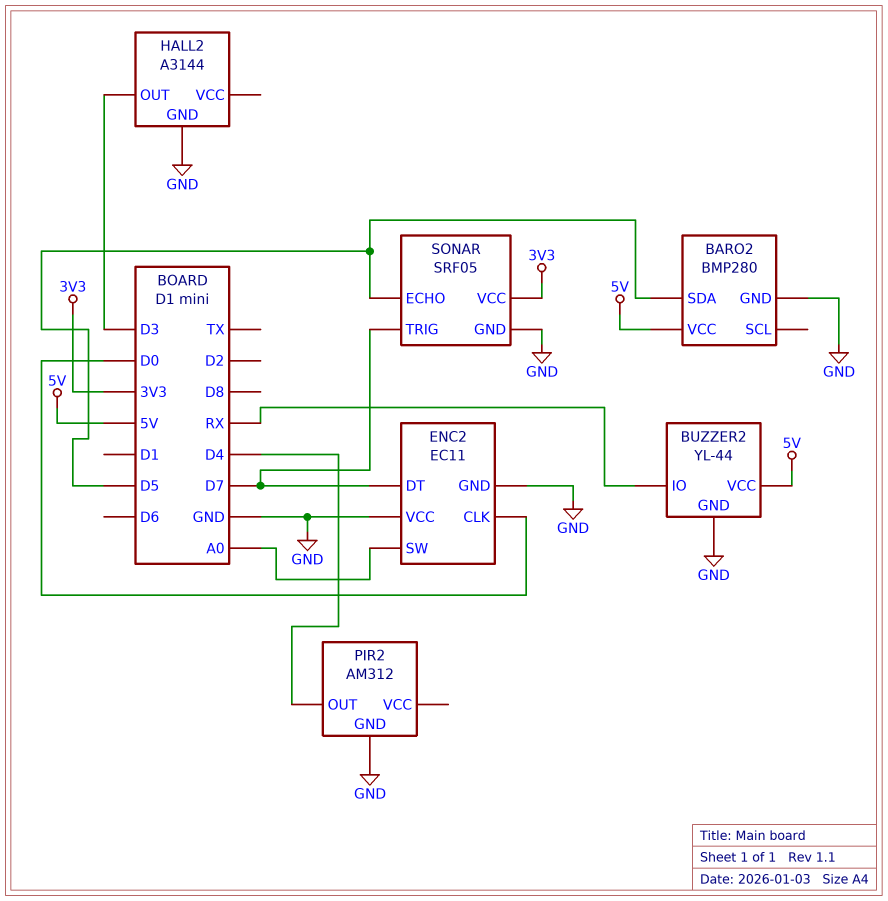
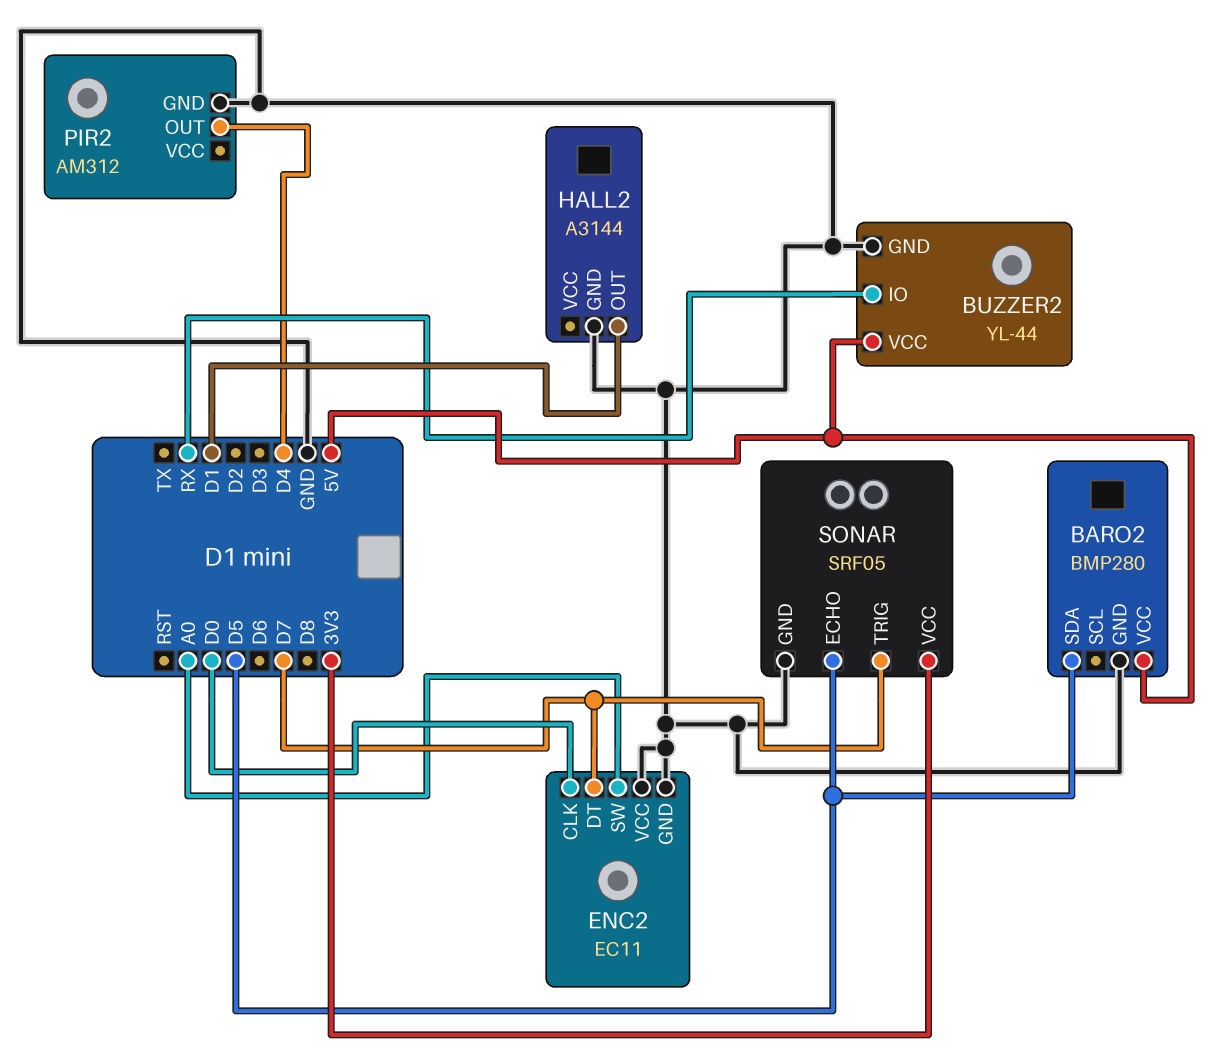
HALL2 pin OUT: D3 -> D1

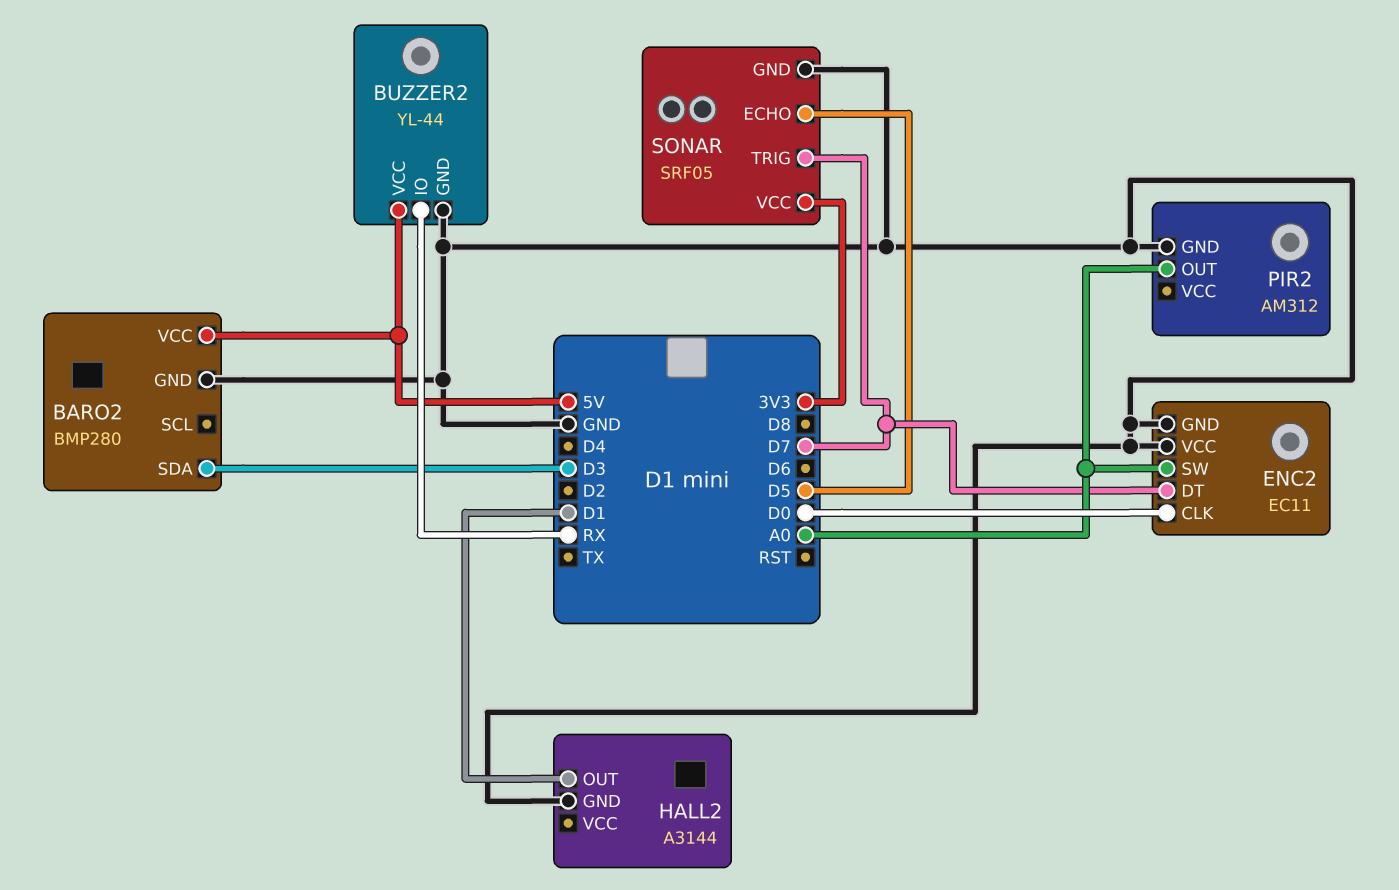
BARO2 pin SDA: D5 -> D3
PIR2 pin OUT: D4 -> A0

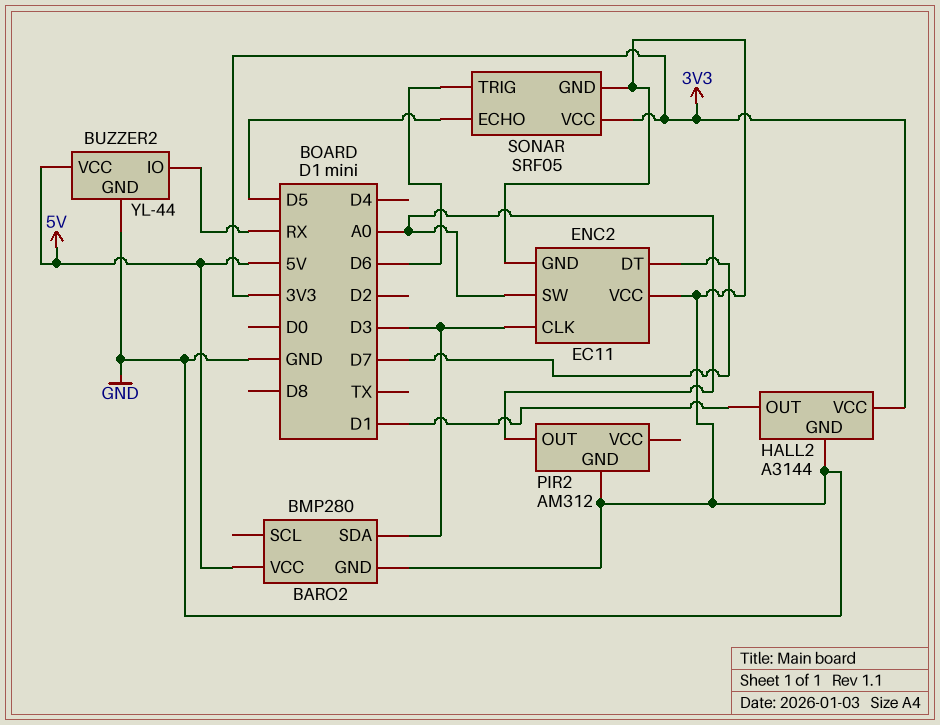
ENC2 pin CLK: D0 -> D3
HALL2 pin VCC: none -> 3V3
SONAR pin TRIG: D7 -> D6

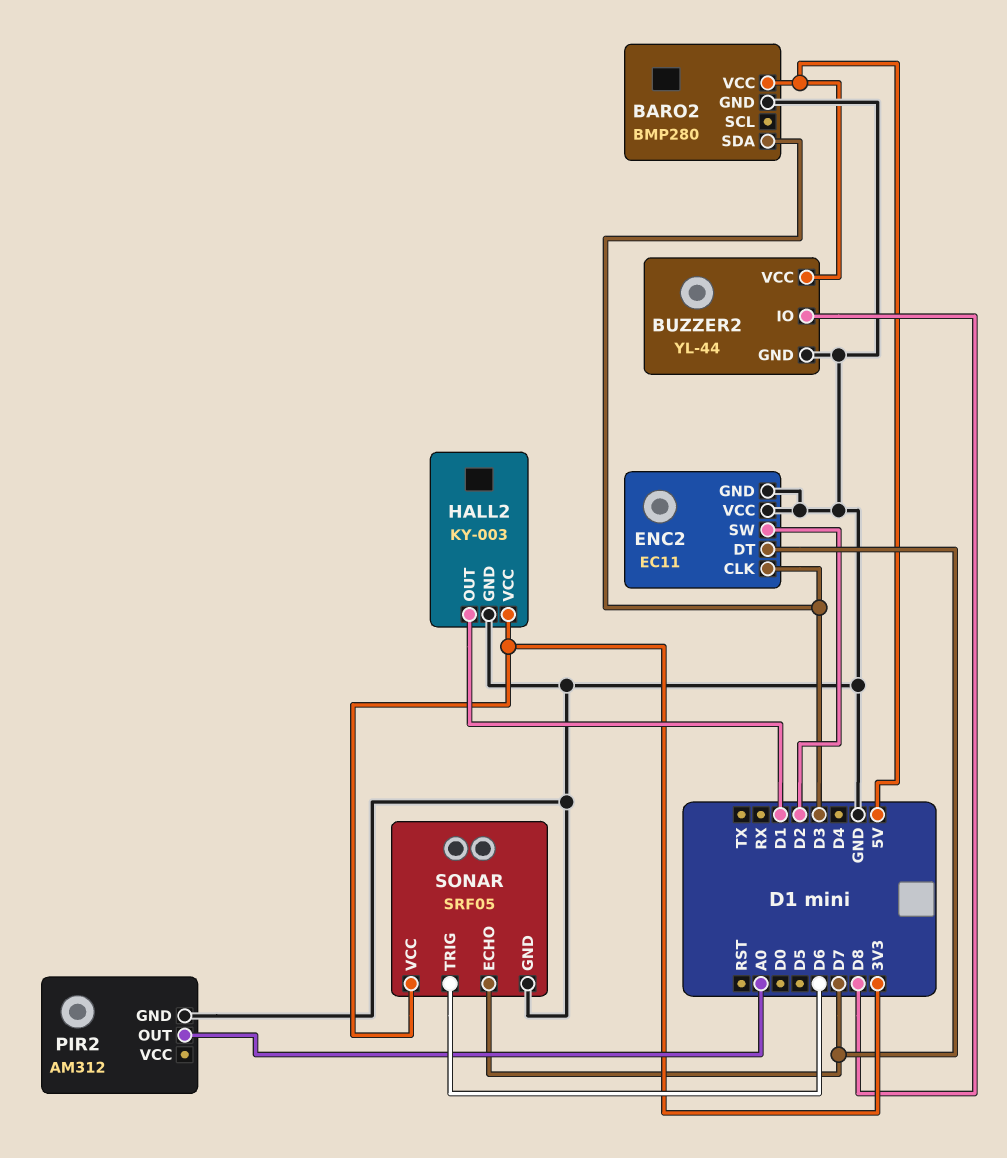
BUZZER2 pin IO: RX -> D8
ENC2 pin SW: A0 -> D2
HALL2: A3144 -> KY-003
SONAR pin ECHO: D5 -> D7

